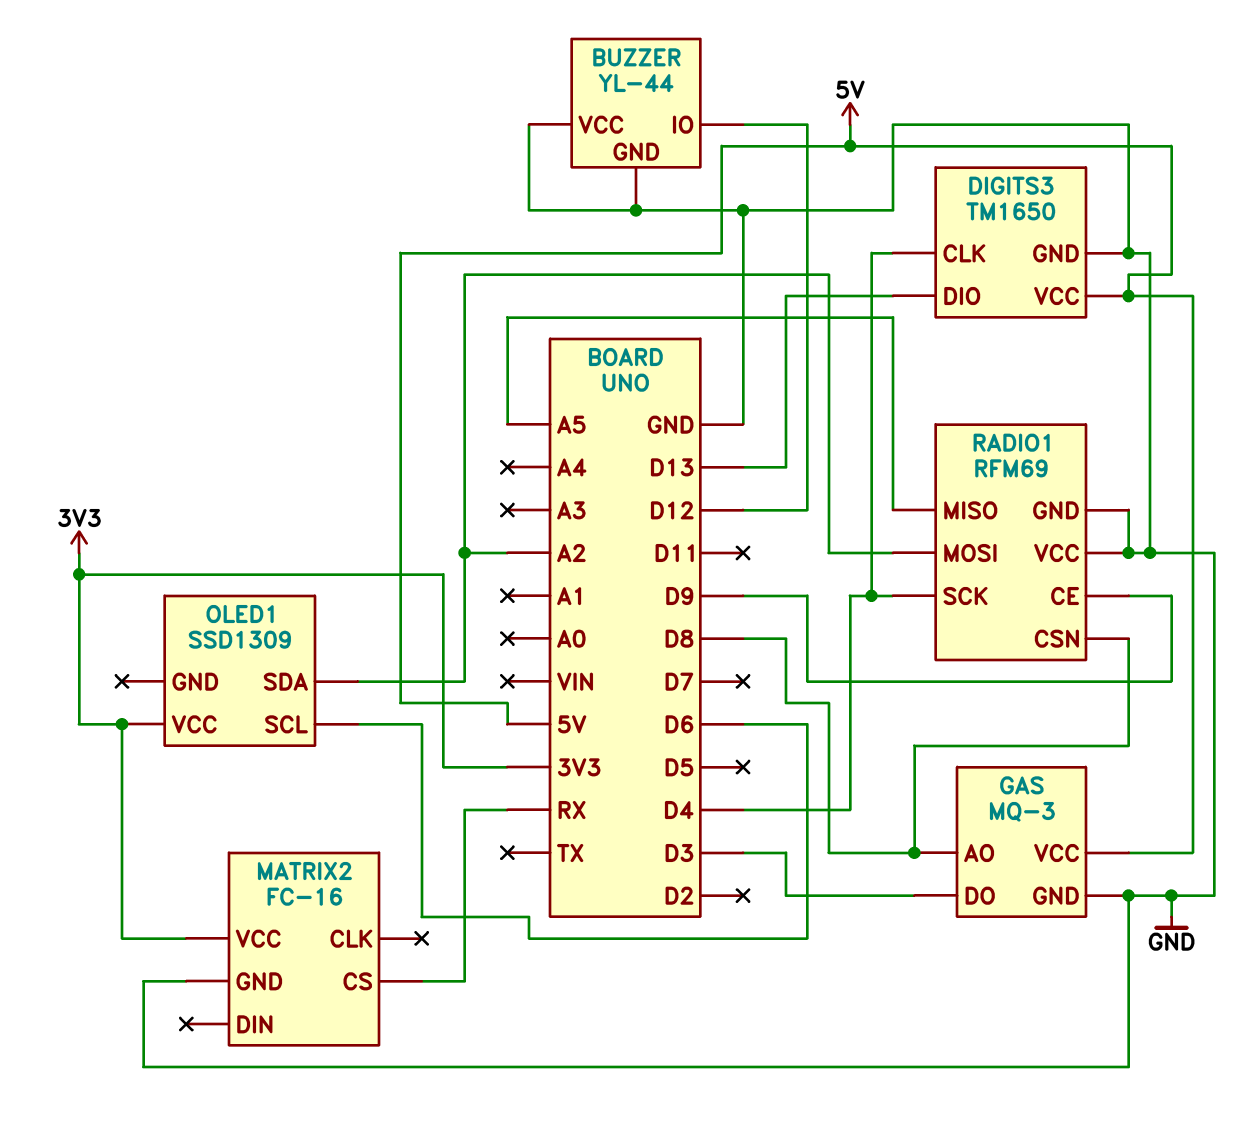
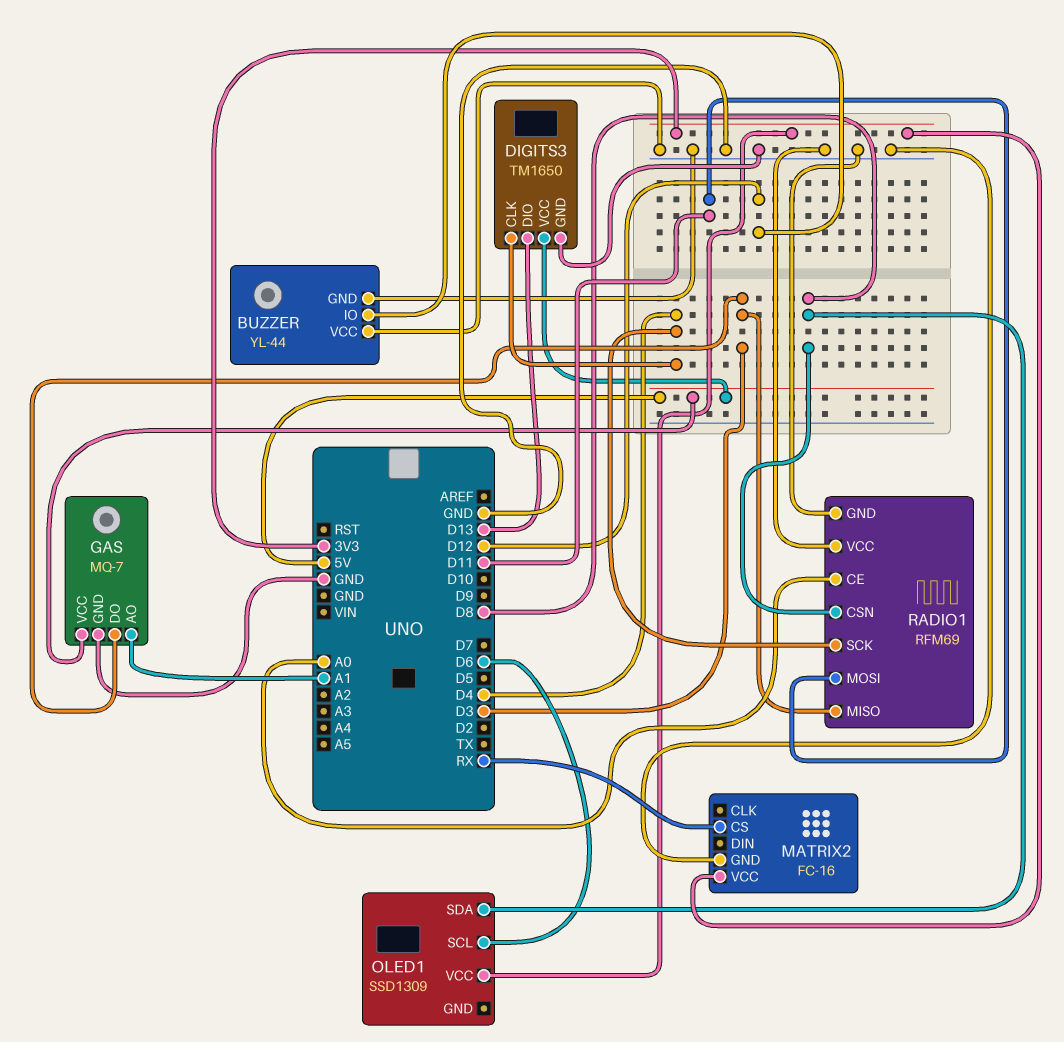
GAS: MQ-3 -> MQ-7
GAS pin AO: D8 -> A1
OLED1 pin SDA: A2 -> D8
RADIO1 pin CE: D9 -> A0
RADIO1 pin MISO: A5 -> D3
RADIO1 pin MOSI: A2 -> D11

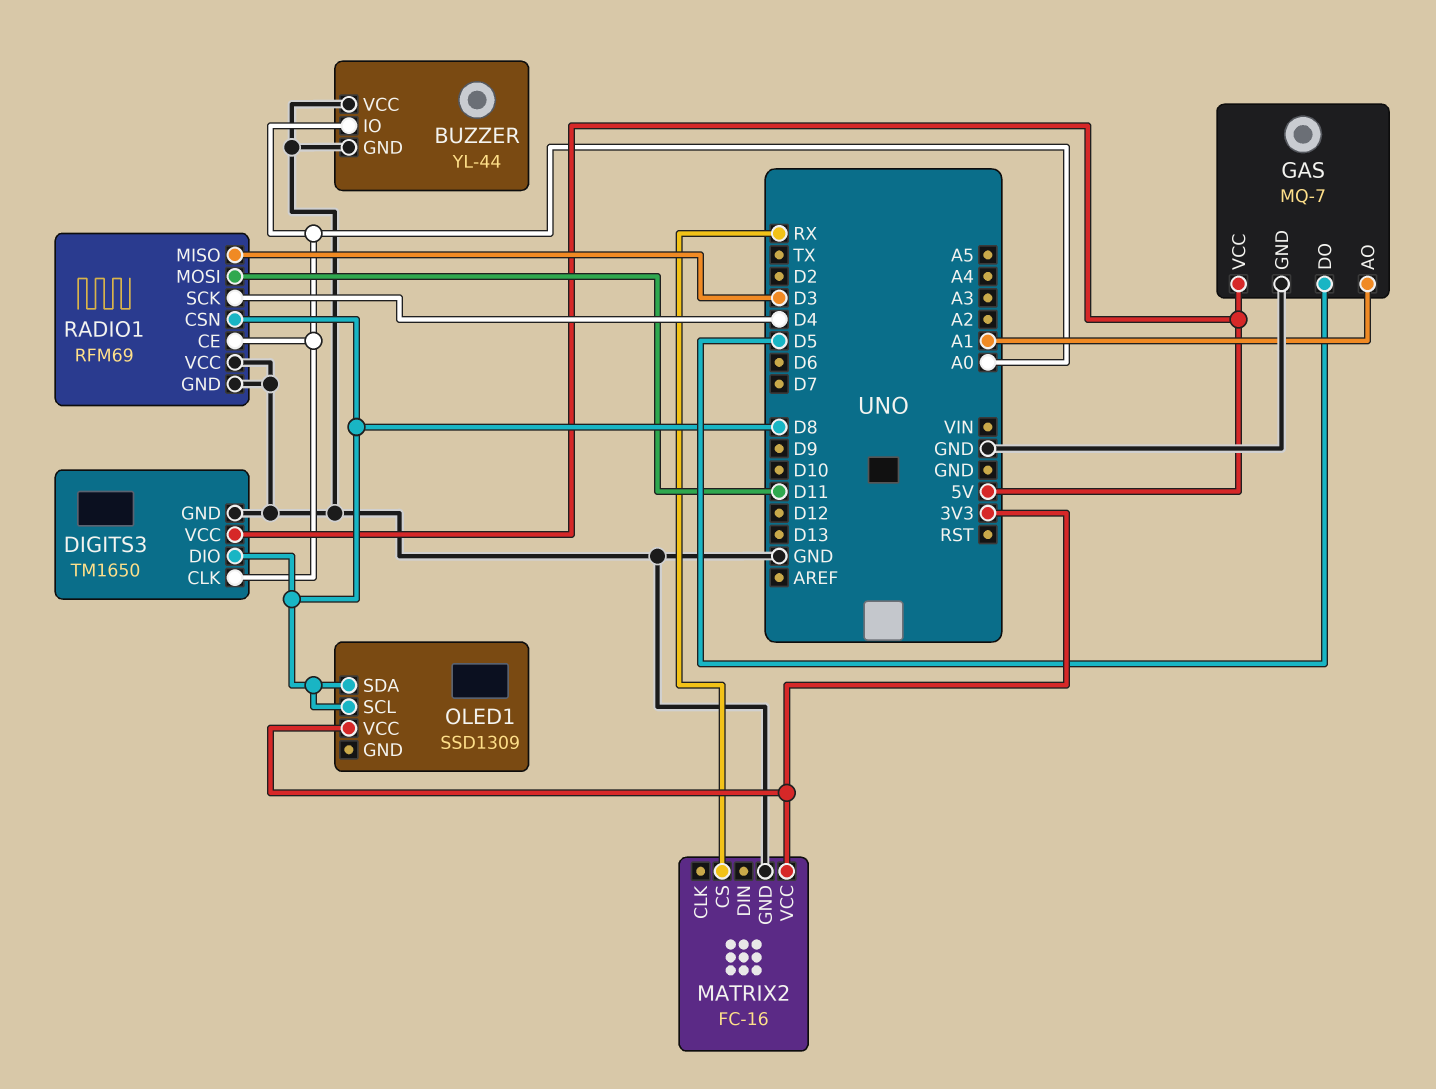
BUZZER pin IO: D12 -> A0
DIGITS3 pin CLK: D4 -> A0
DIGITS3 pin DIO: D13 -> D8
GAS pin DO: D3 -> D5
OLED1 pin SCL: D6 -> D8

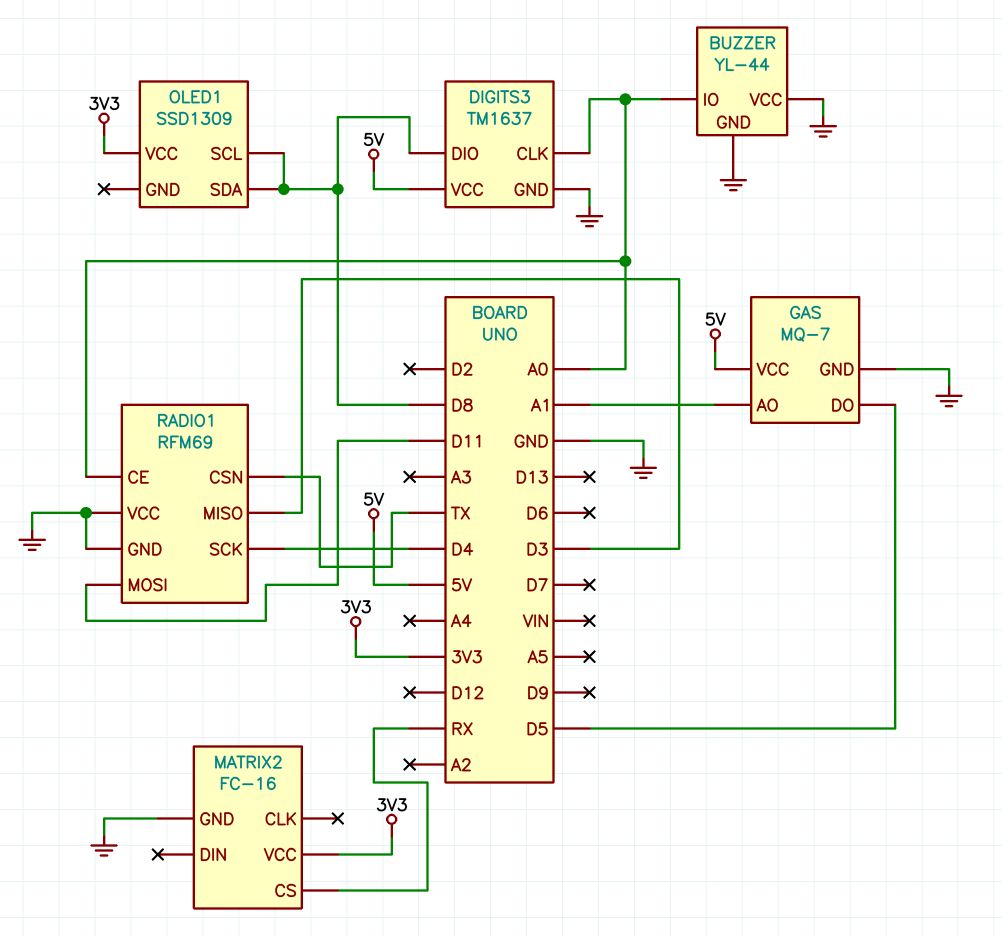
DIGITS3: TM1650 -> TM1637
RADIO1 pin CSN: D8 -> TX

